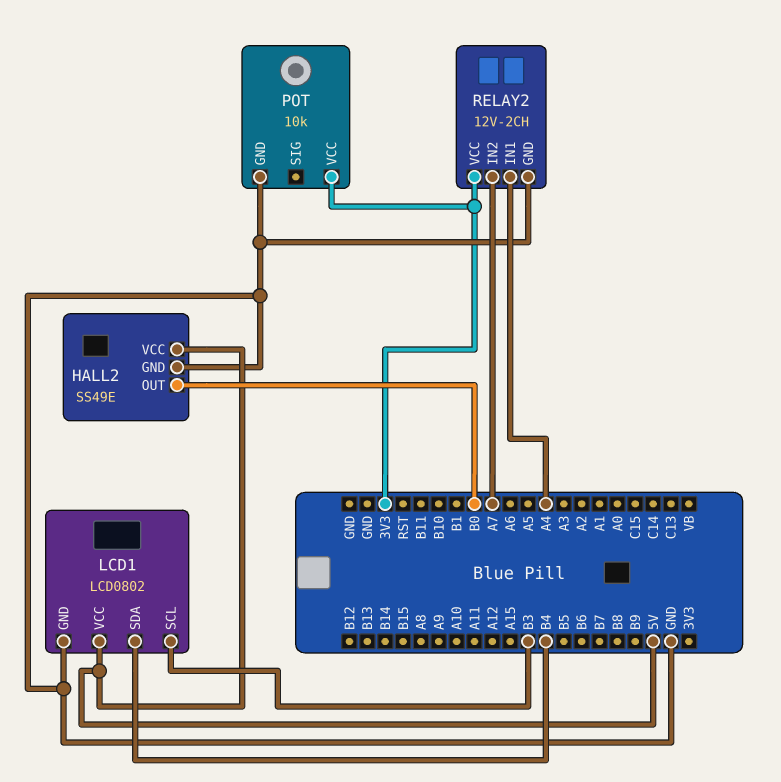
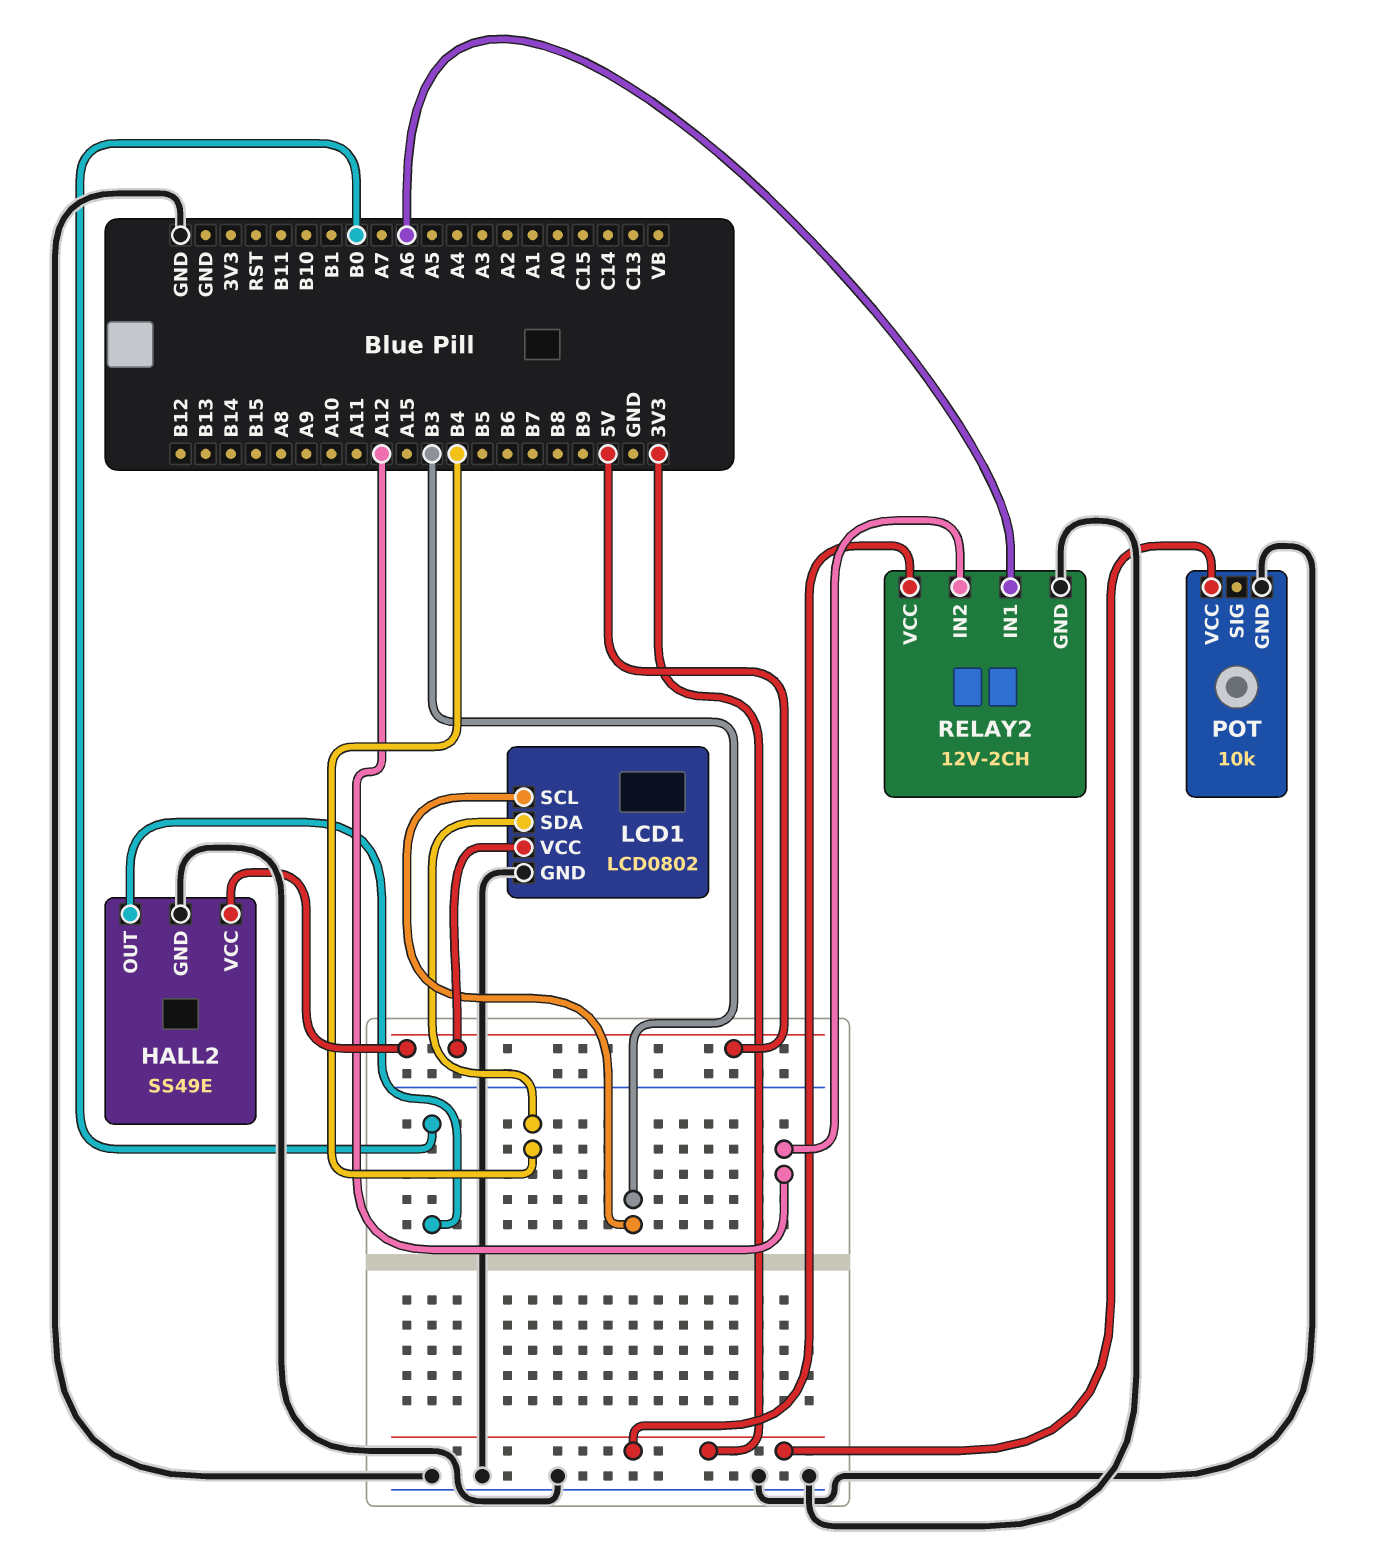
RELAY2 pin IN1: A4 -> A6
RELAY2 pin IN2: A7 -> A12

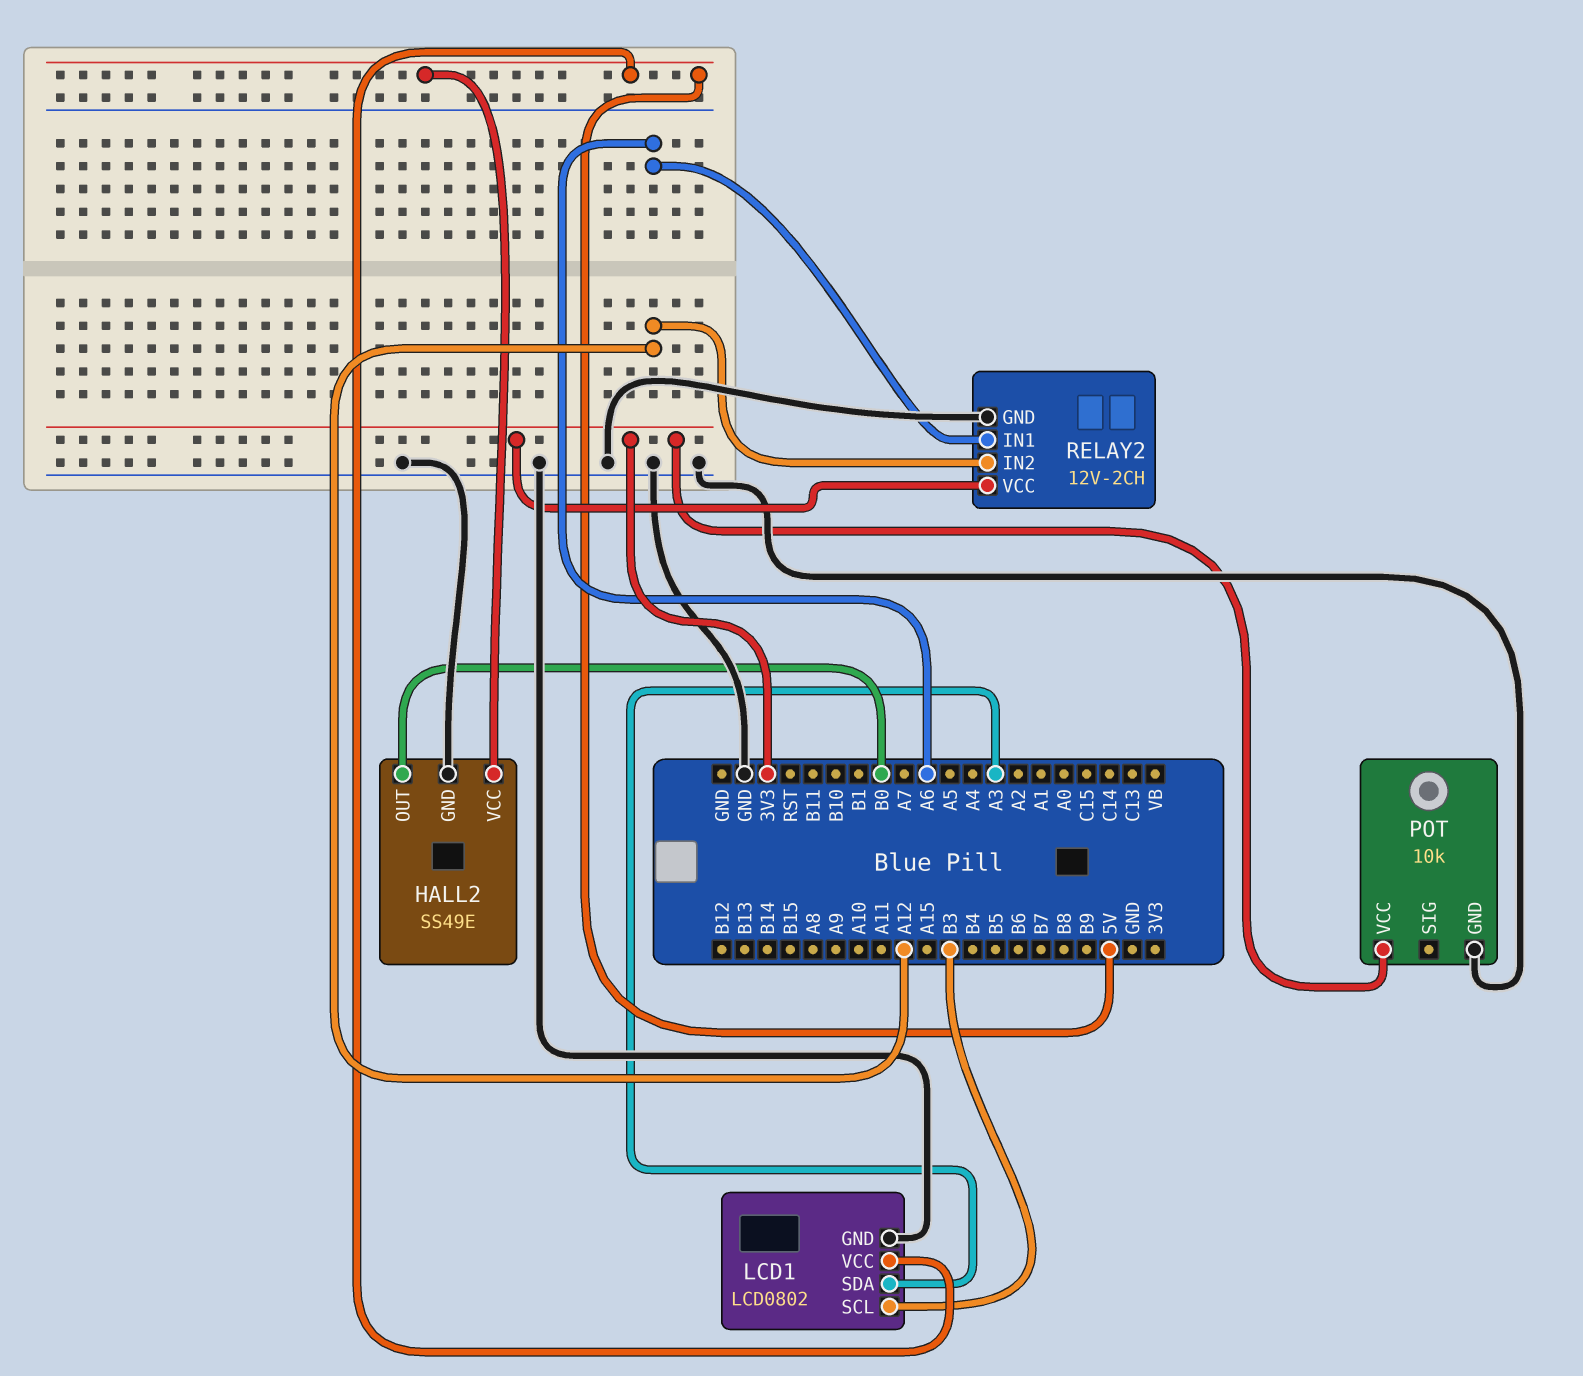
LCD1 pin SDA: B4 -> A3

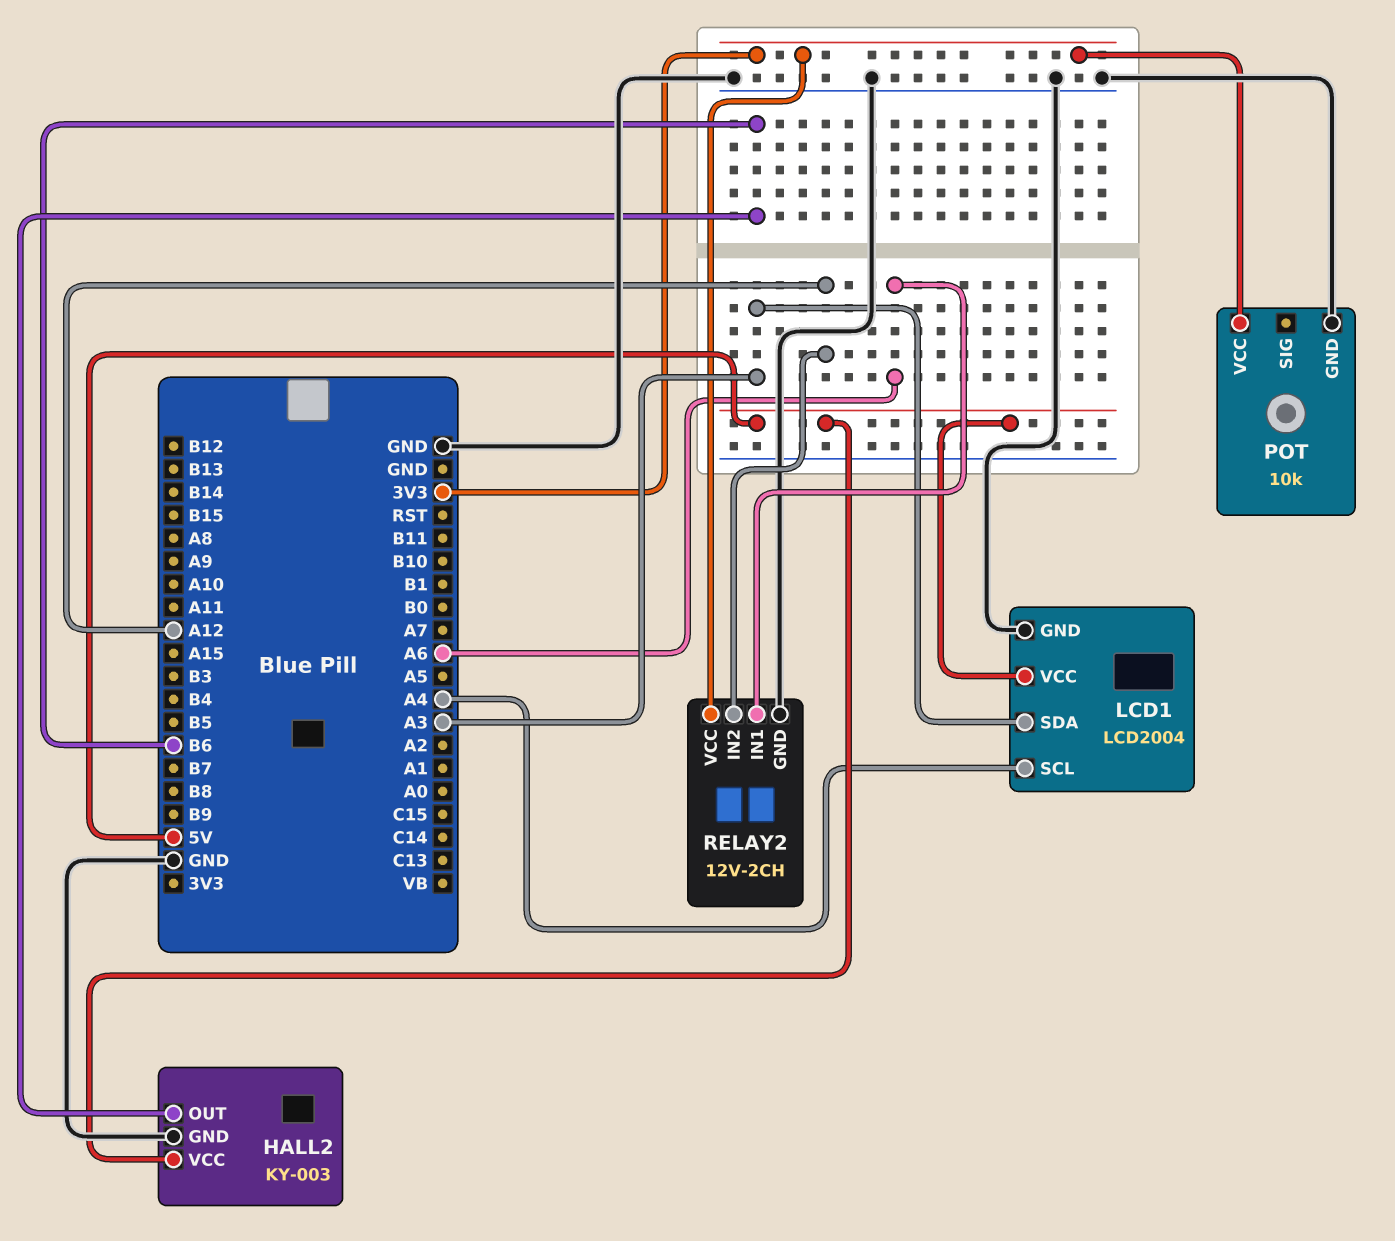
HALL2: SS49E -> KY-003
HALL2 pin OUT: B0 -> B6
LCD1: LCD0802 -> LCD2004
LCD1 pin SCL: B3 -> A4

